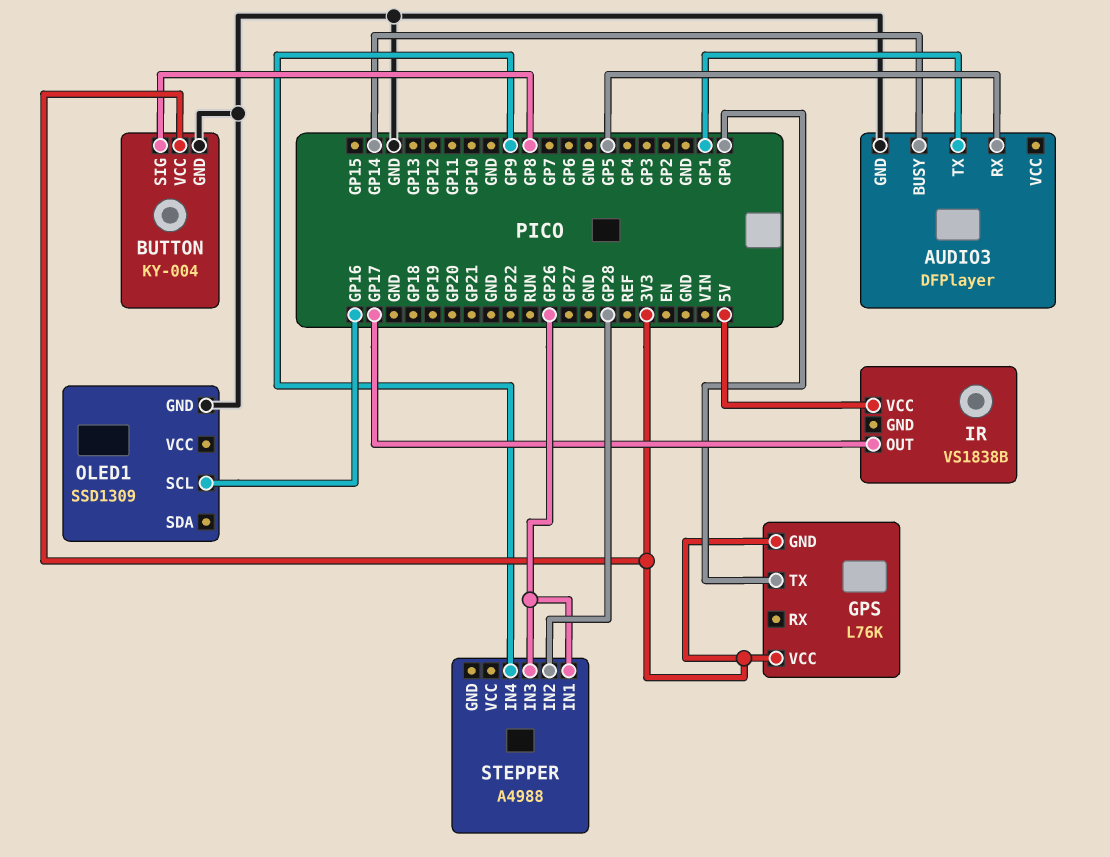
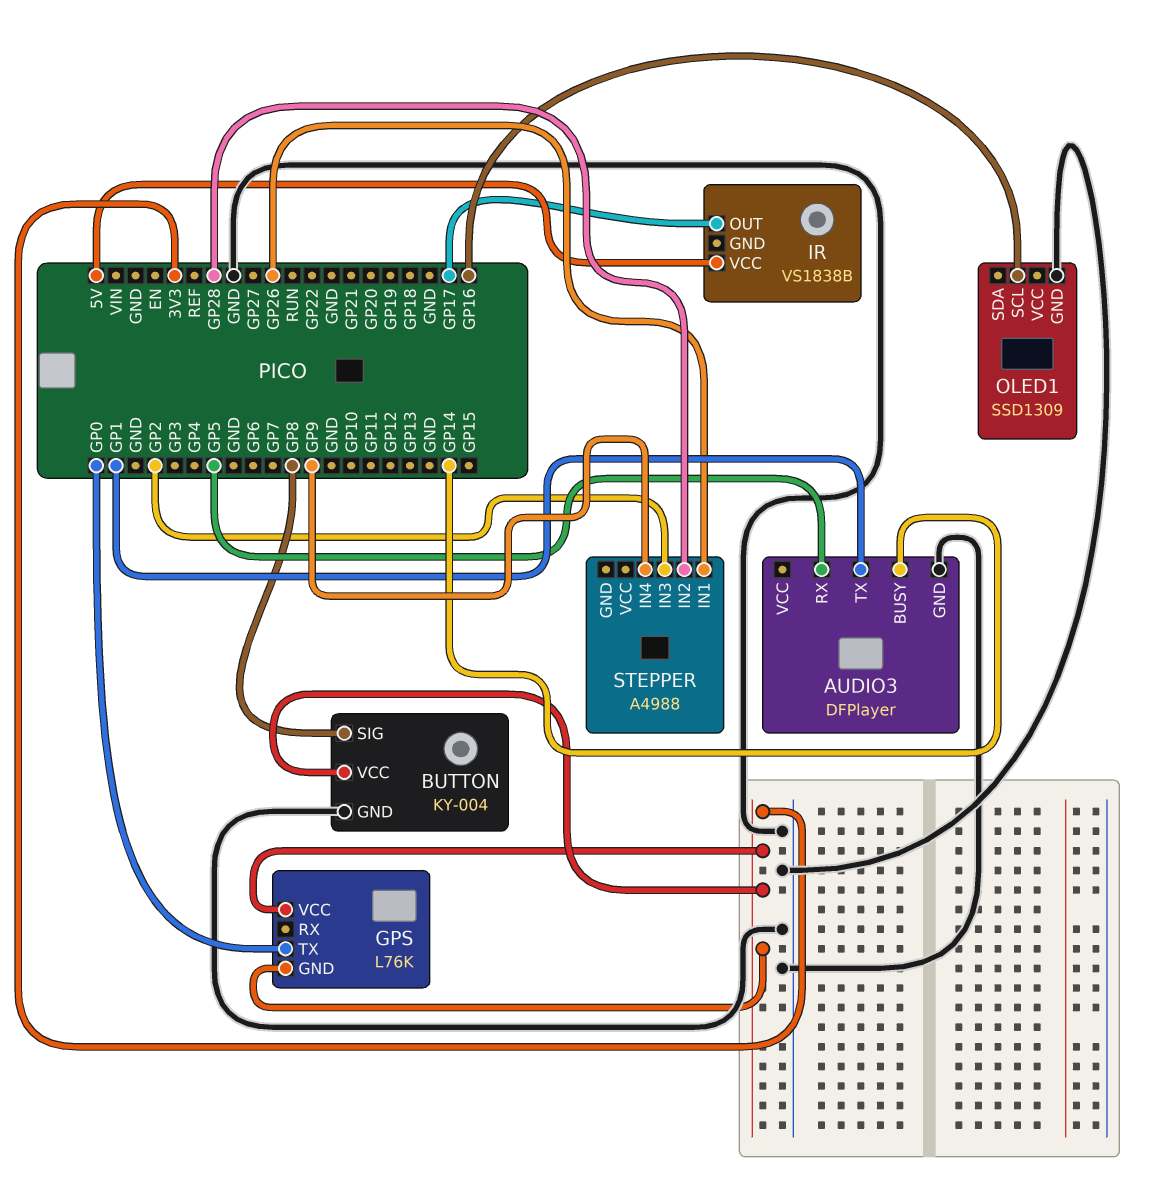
STEPPER pin IN3: GP26 -> GP2

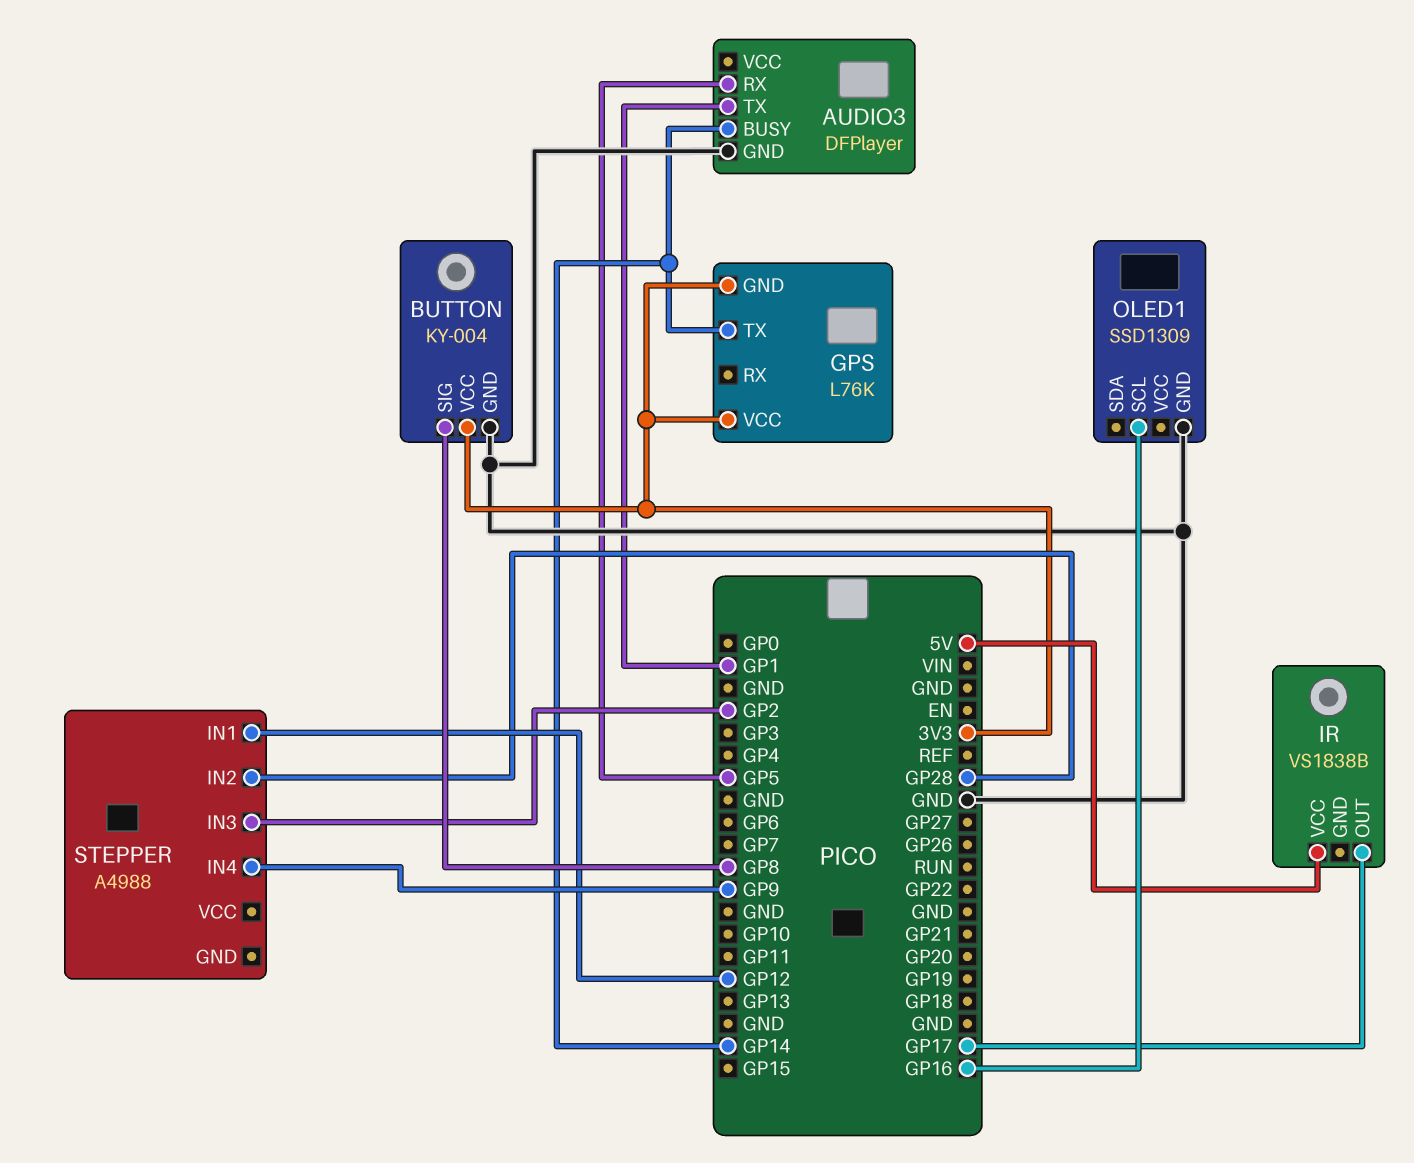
GPS pin TX: GP0 -> GP14
STEPPER pin IN1: GP26 -> GP12

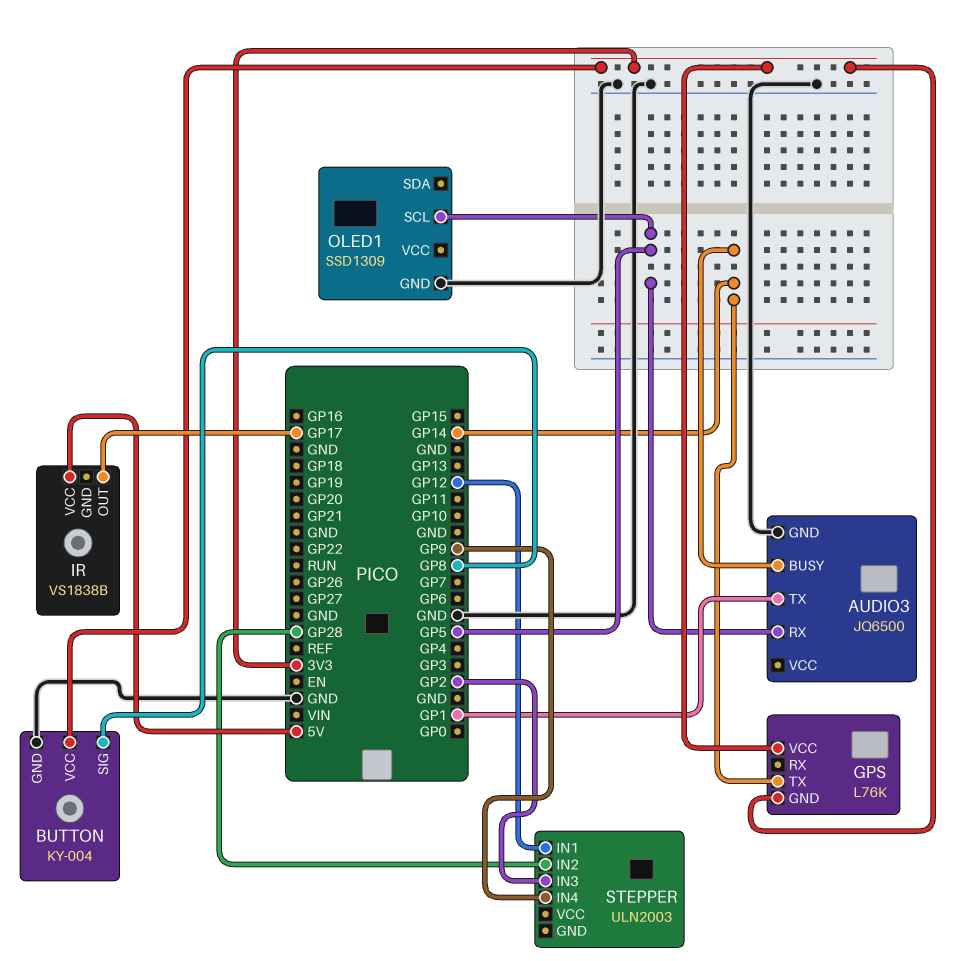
AUDIO3: DFPlayer -> JQ6500
OLED1 pin SCL: GP16 -> GP5
STEPPER: A4988 -> ULN2003

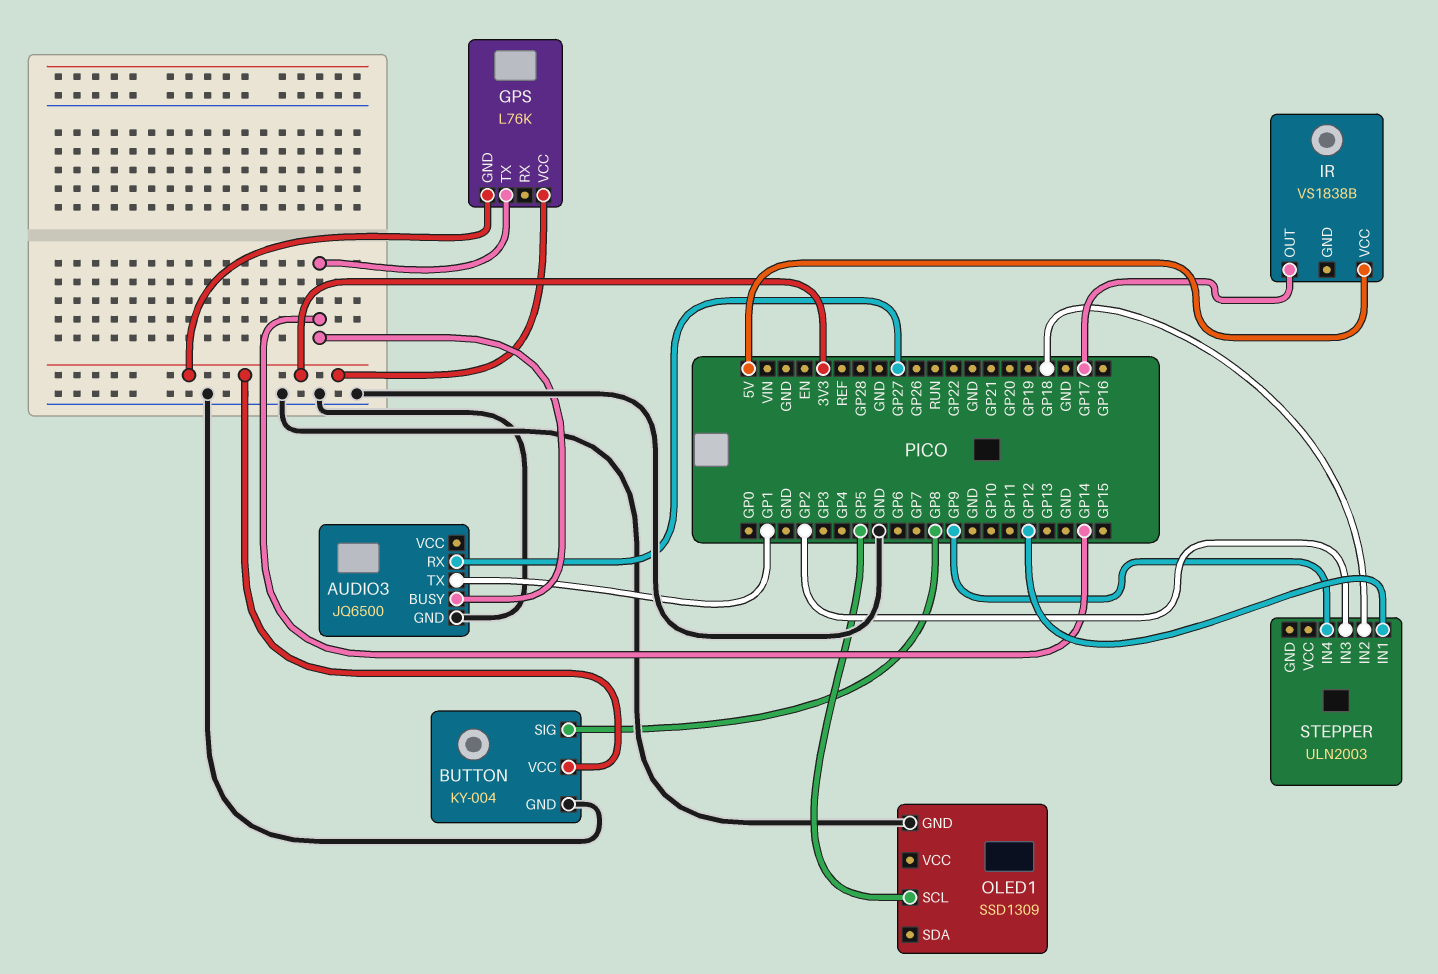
AUDIO3 pin RX: GP5 -> GP27
STEPPER pin IN2: GP28 -> GP18

